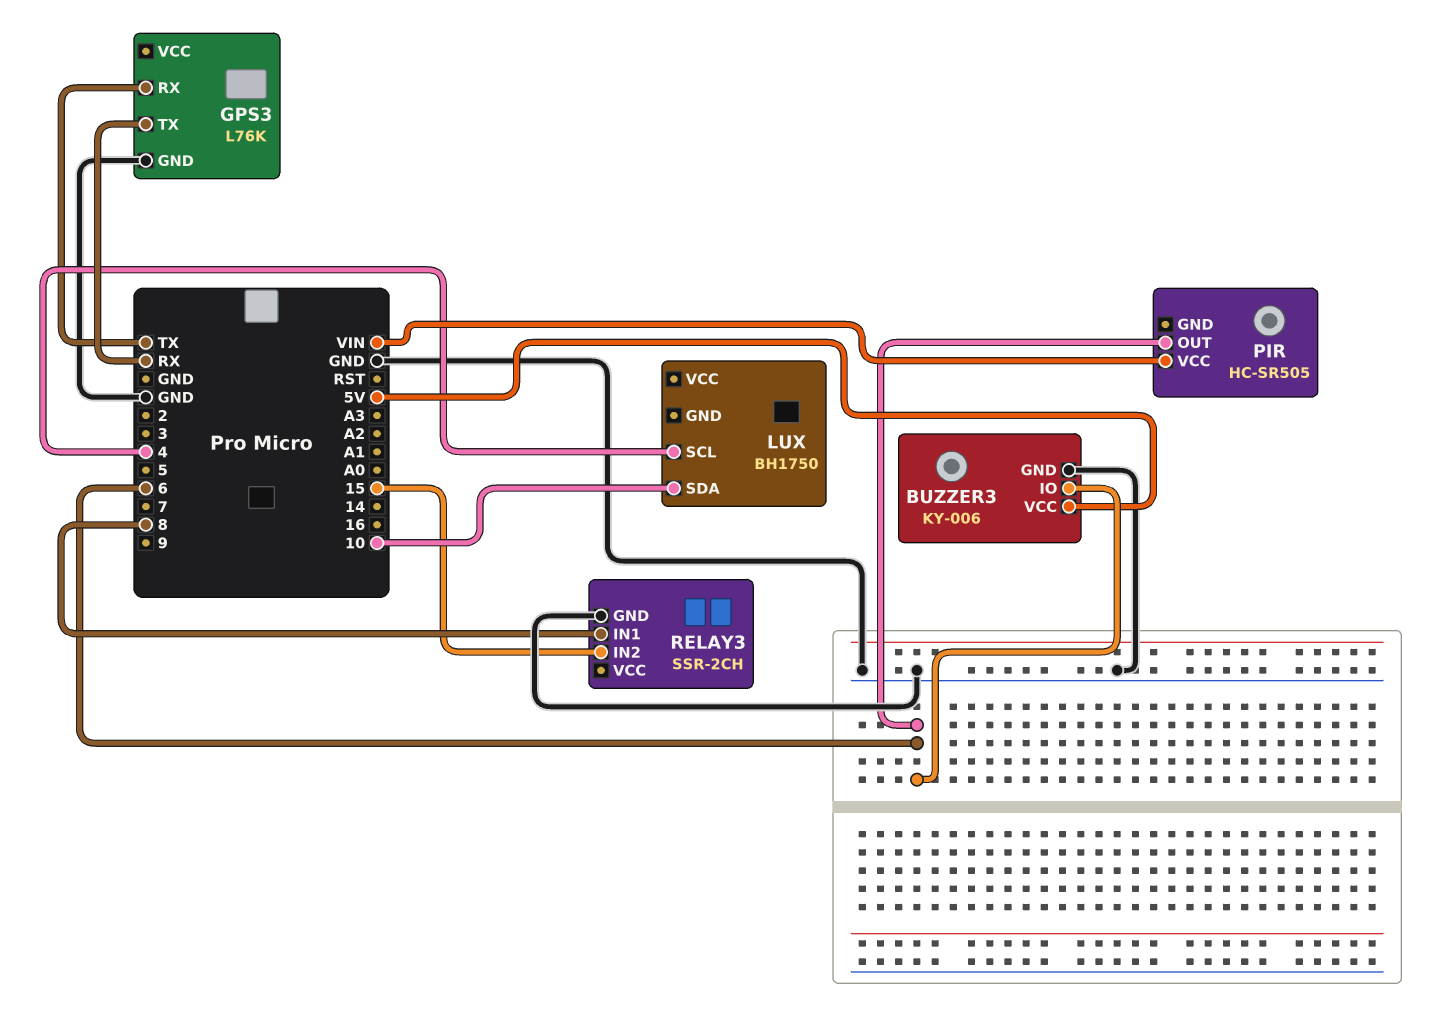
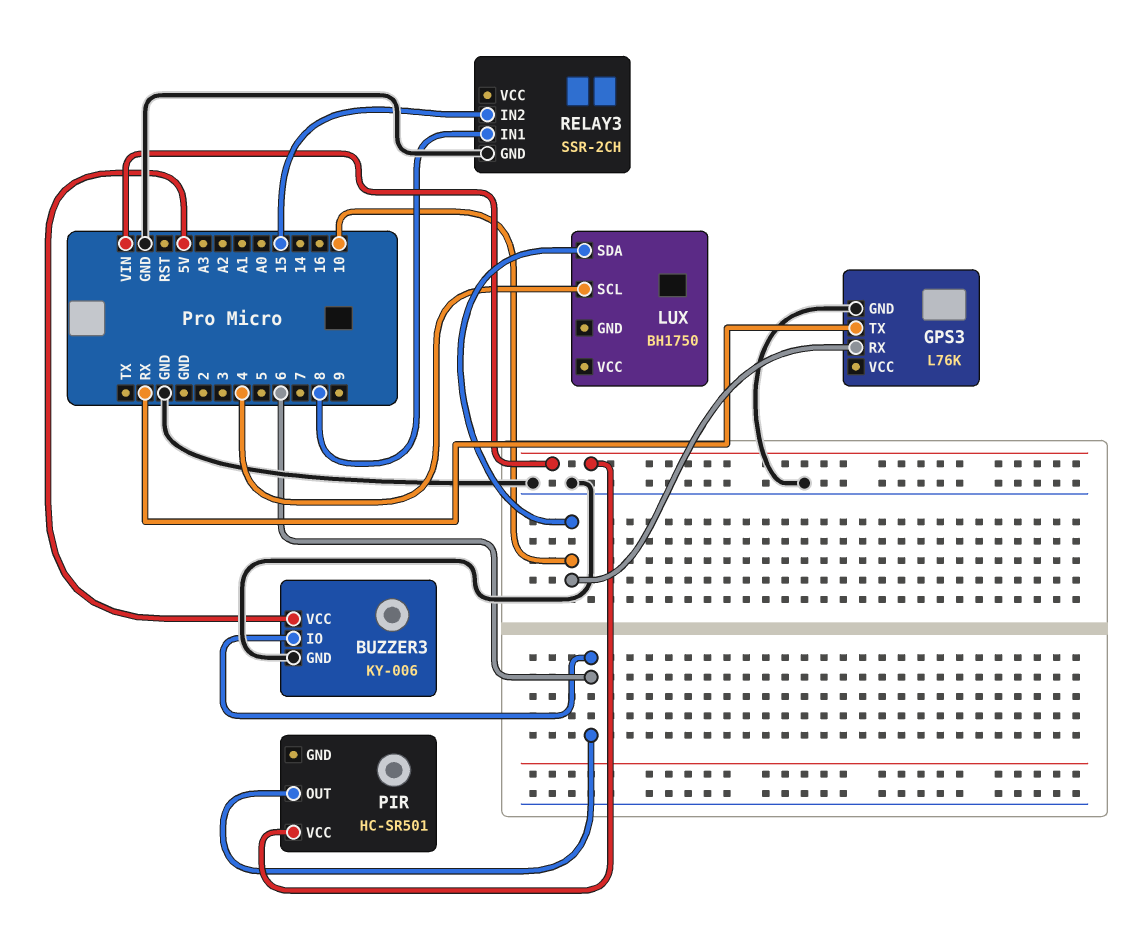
GPS3 pin RX: TX -> 10
PIR: HC-SR505 -> HC-SR501

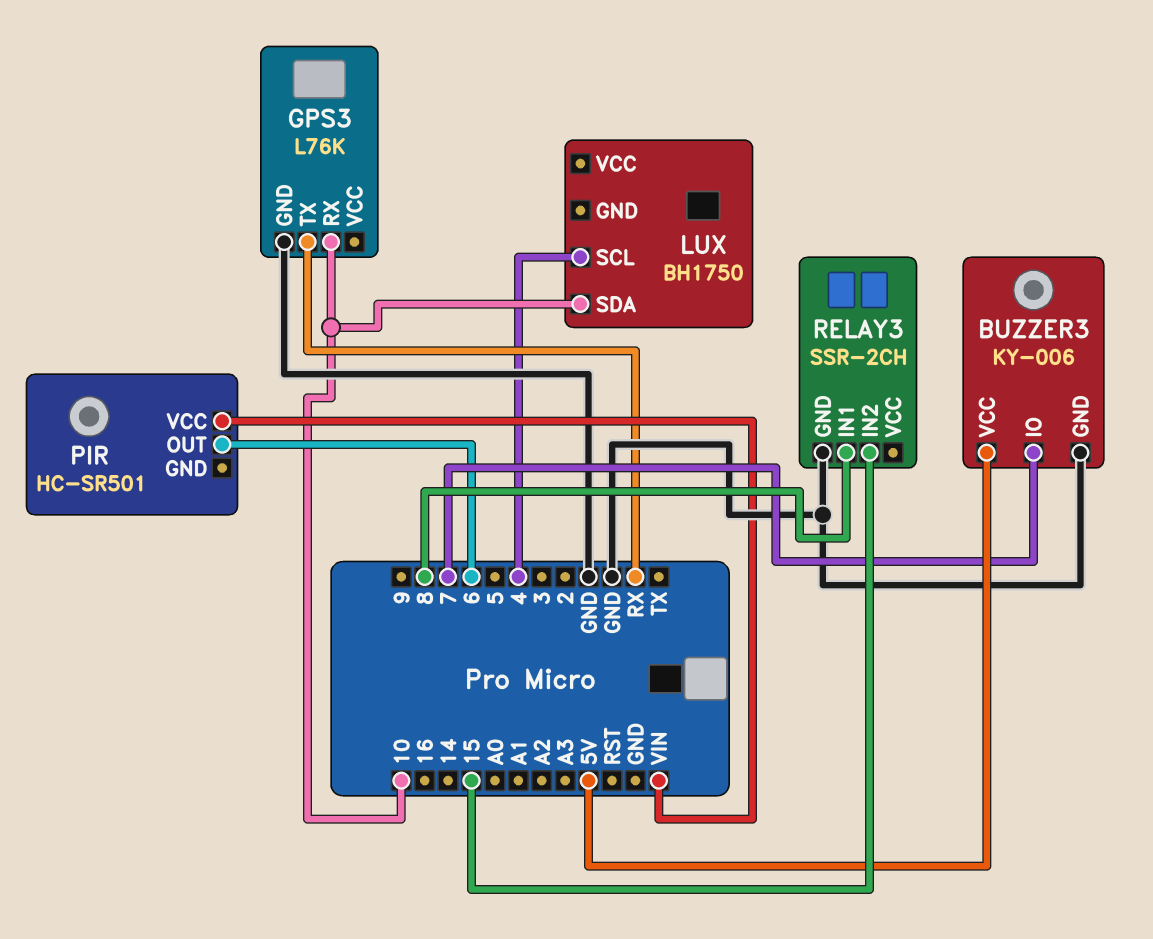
BUZZER3 pin IO: 6 -> 7

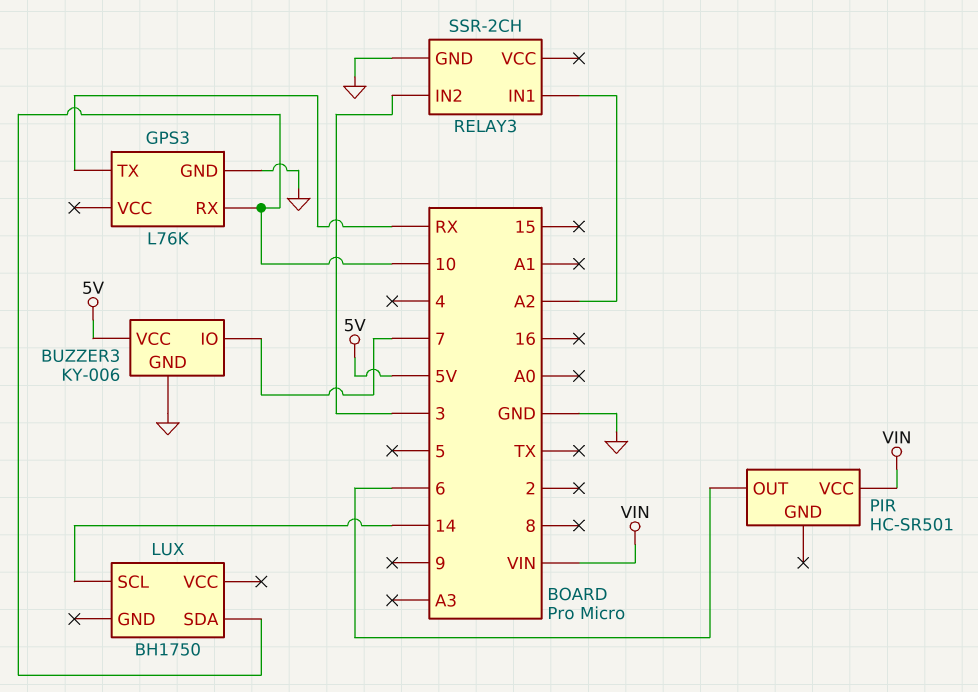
LUX pin SCL: 4 -> 14
RELAY3 pin IN1: 8 -> A2
RELAY3 pin IN2: 15 -> 3

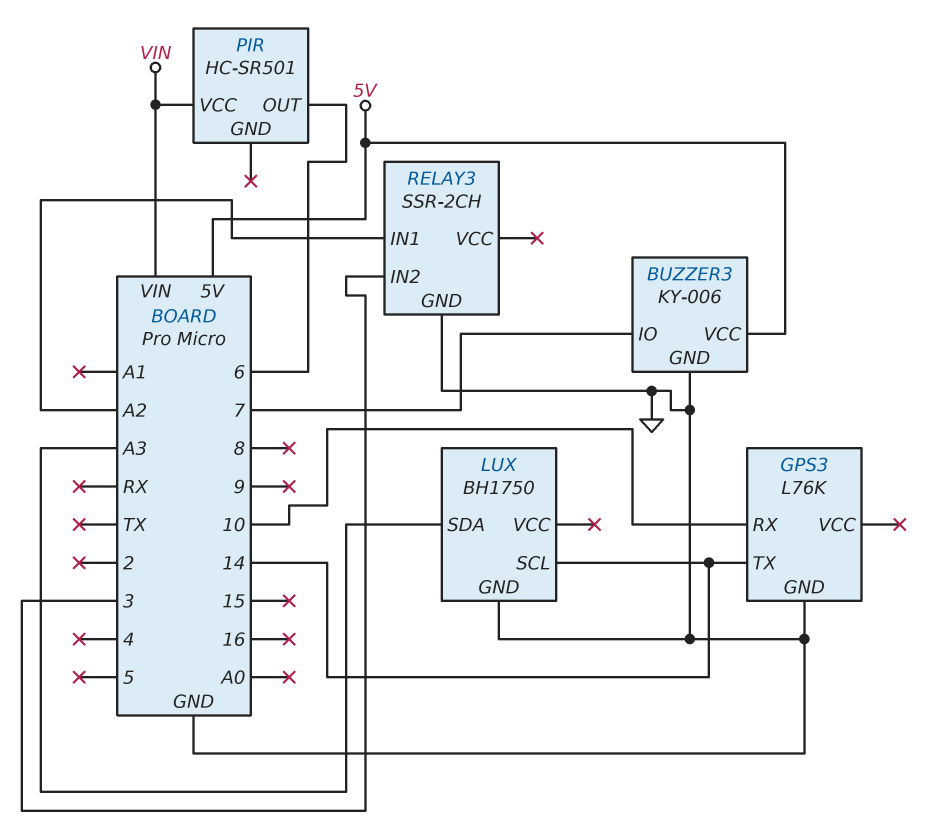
GPS3 pin TX: RX -> 14
LUX pin GND: none -> GND
LUX pin SDA: 10 -> A3

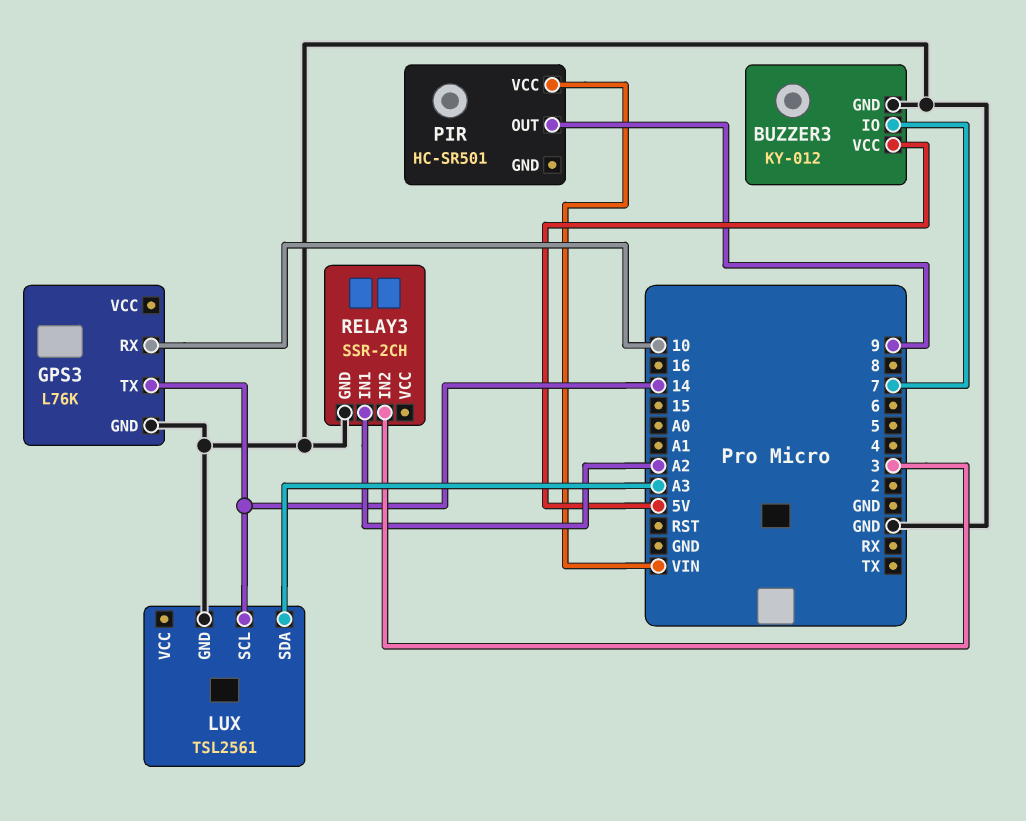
BUZZER3: KY-006 -> KY-012
LUX: BH1750 -> TSL2561
PIR pin OUT: 6 -> 9

